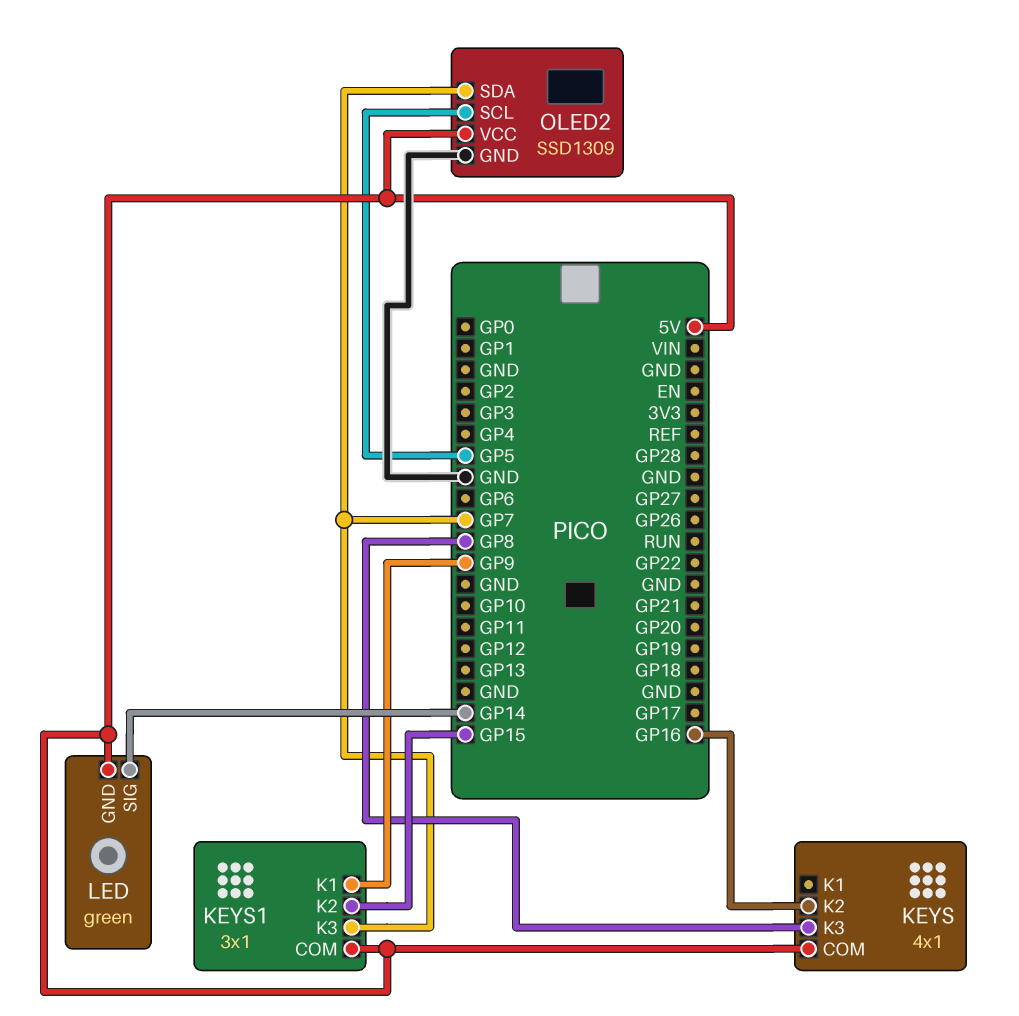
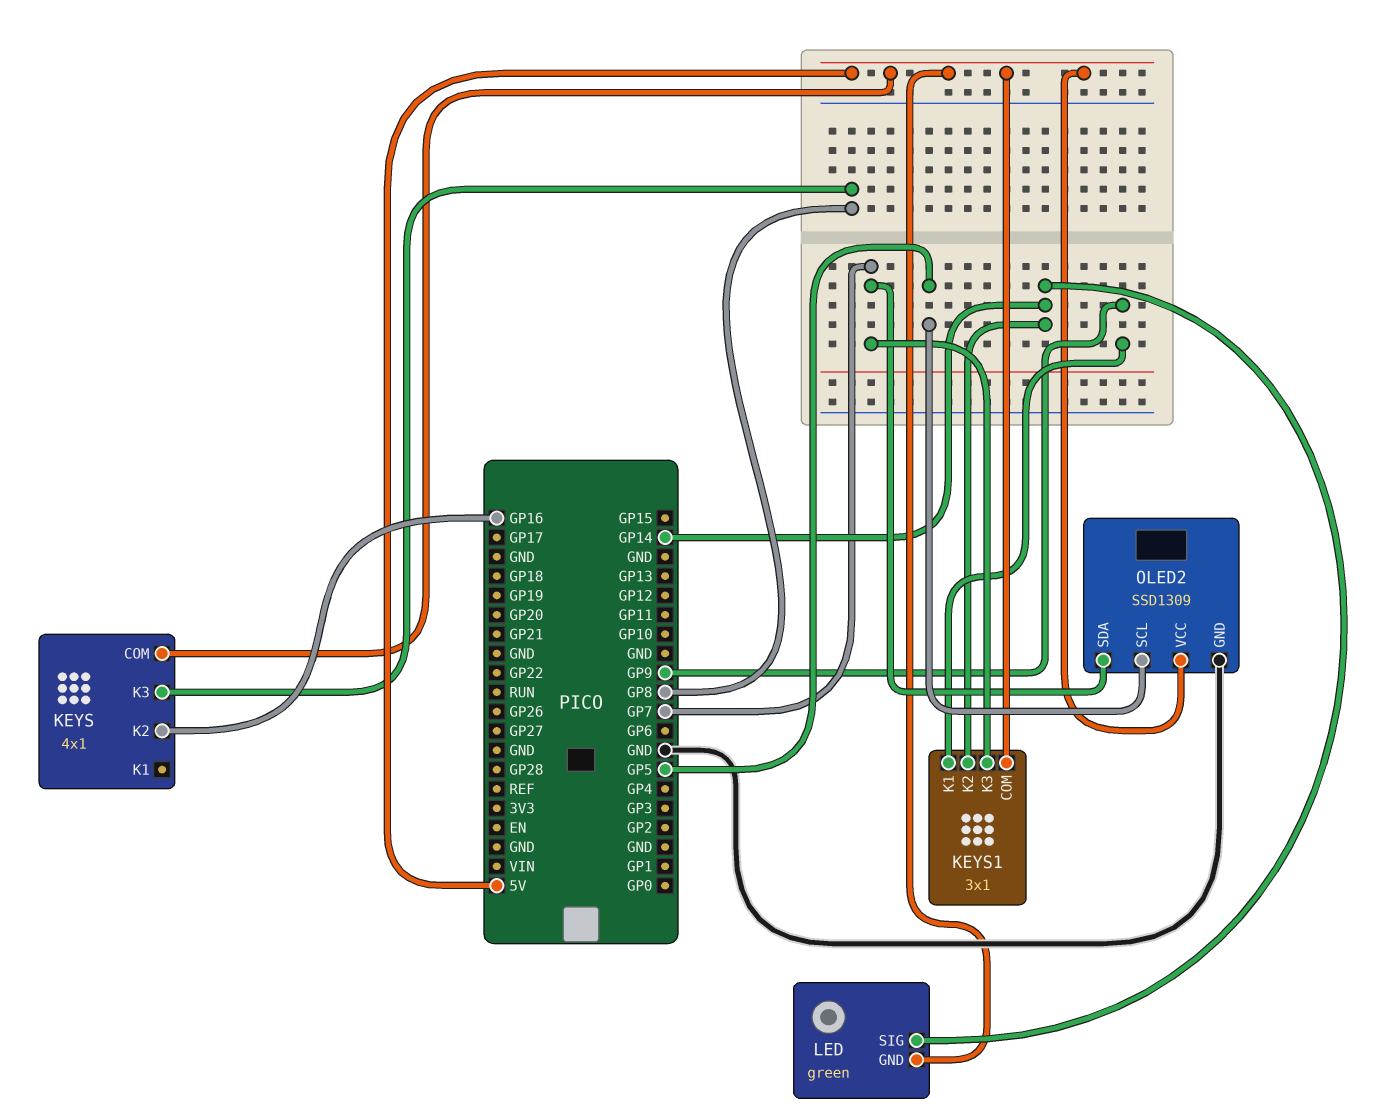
KEYS1 pin K2: GP15 -> GP14

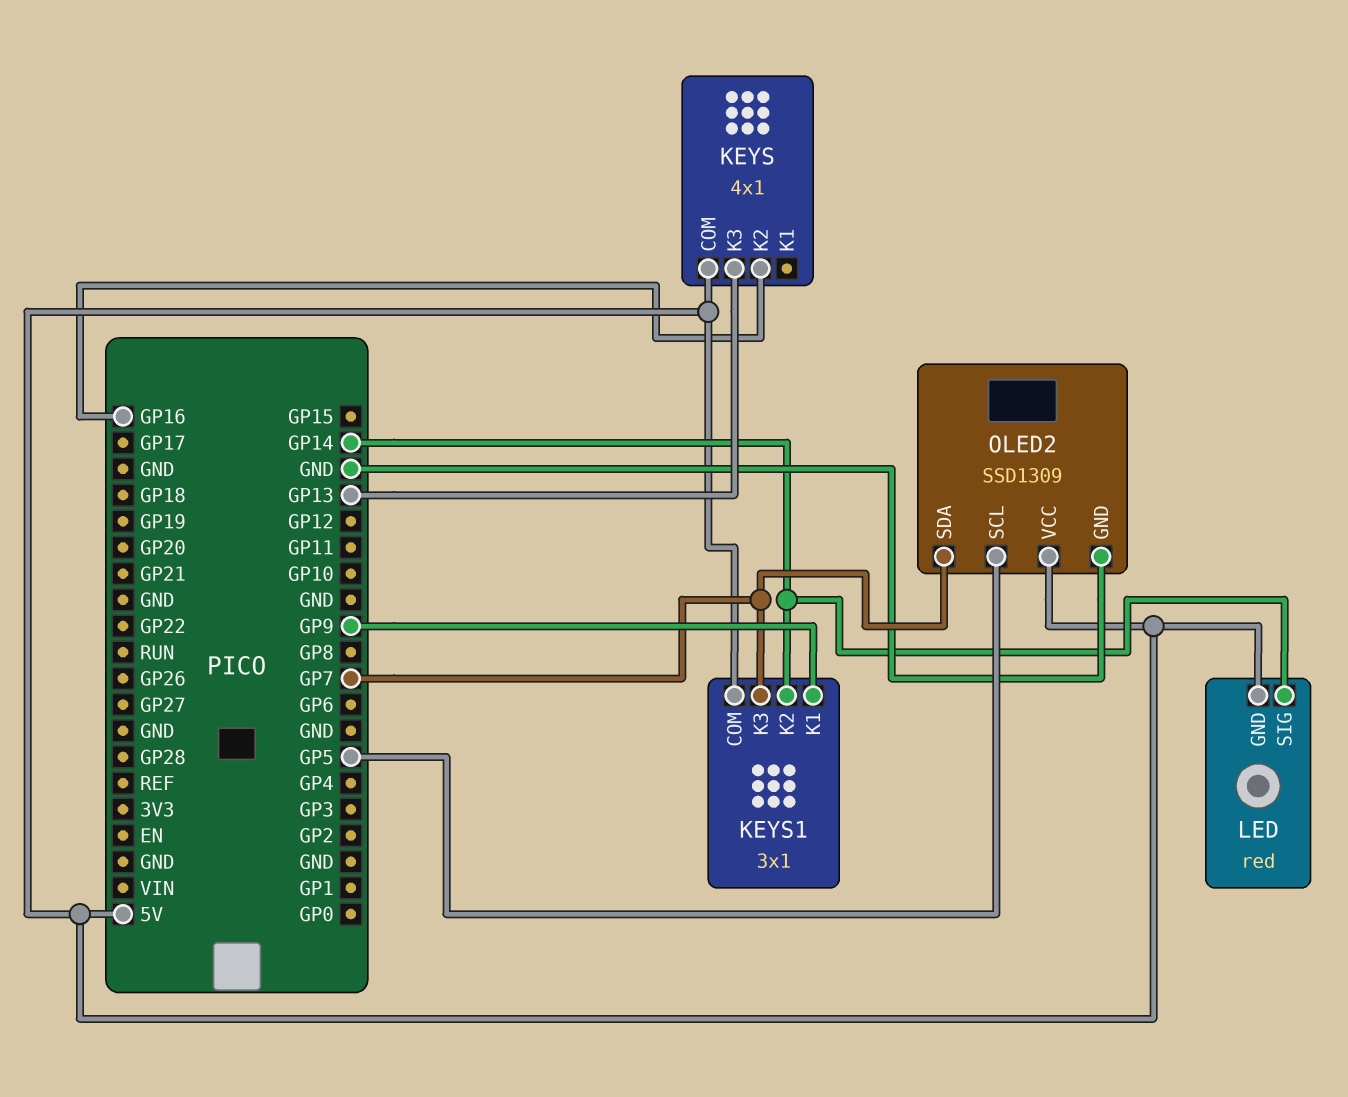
KEYS pin K3: GP8 -> GP13
LED: green -> red

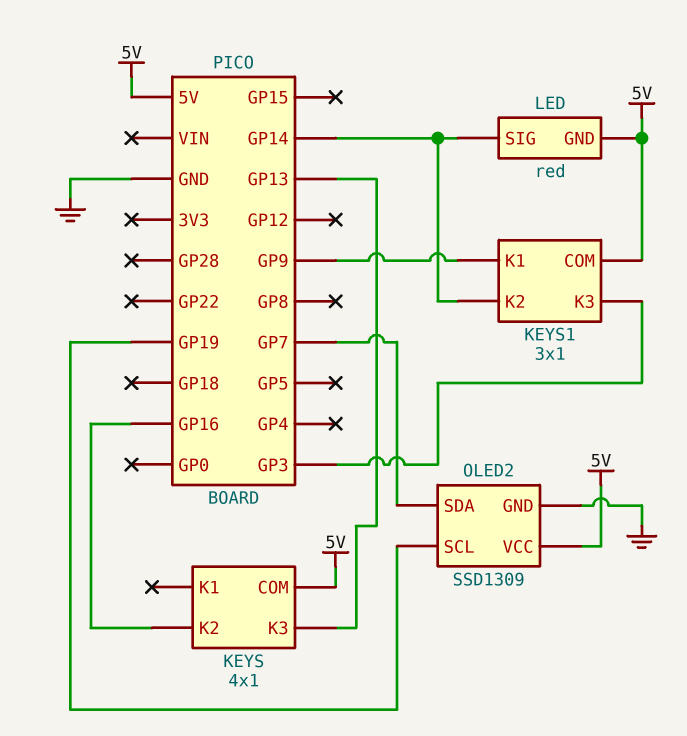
KEYS1 pin K3: GP7 -> GP3
OLED2 pin SCL: GP5 -> GP19

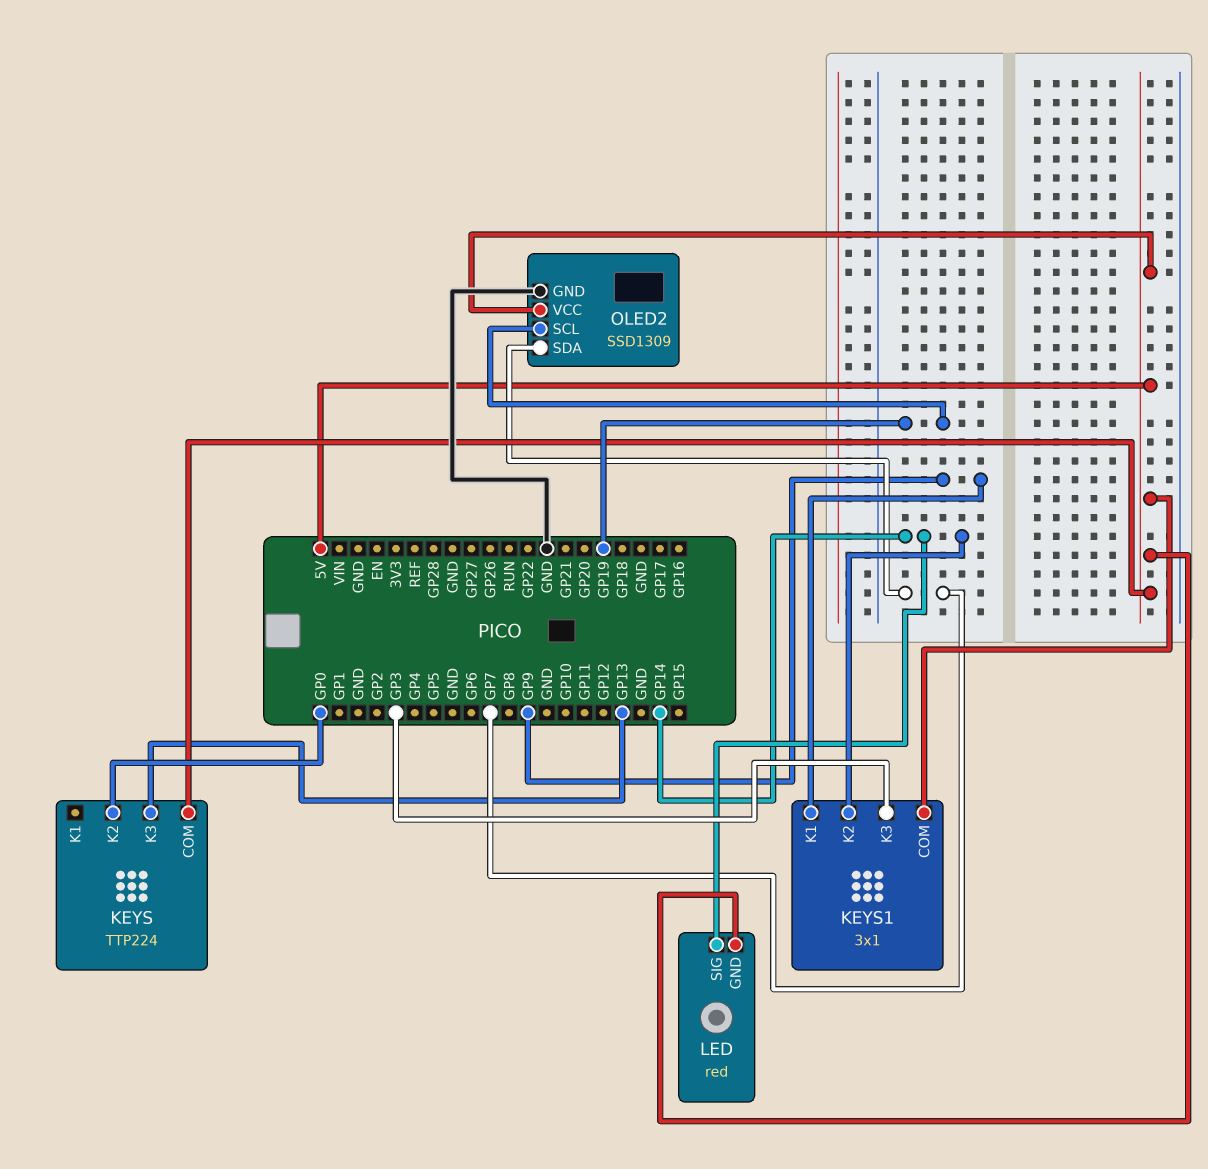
KEYS: 4x1 -> TTP224
KEYS pin K2: GP16 -> GP0

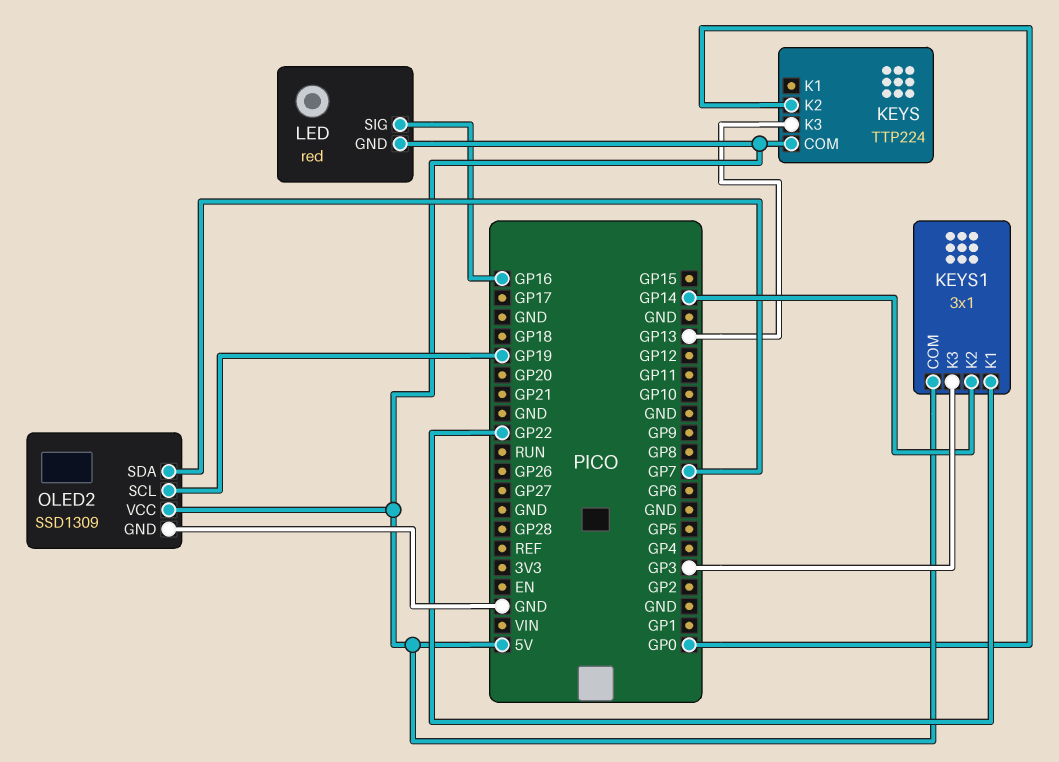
KEYS1 pin K1: GP9 -> GP22
LED pin SIG: GP14 -> GP16

